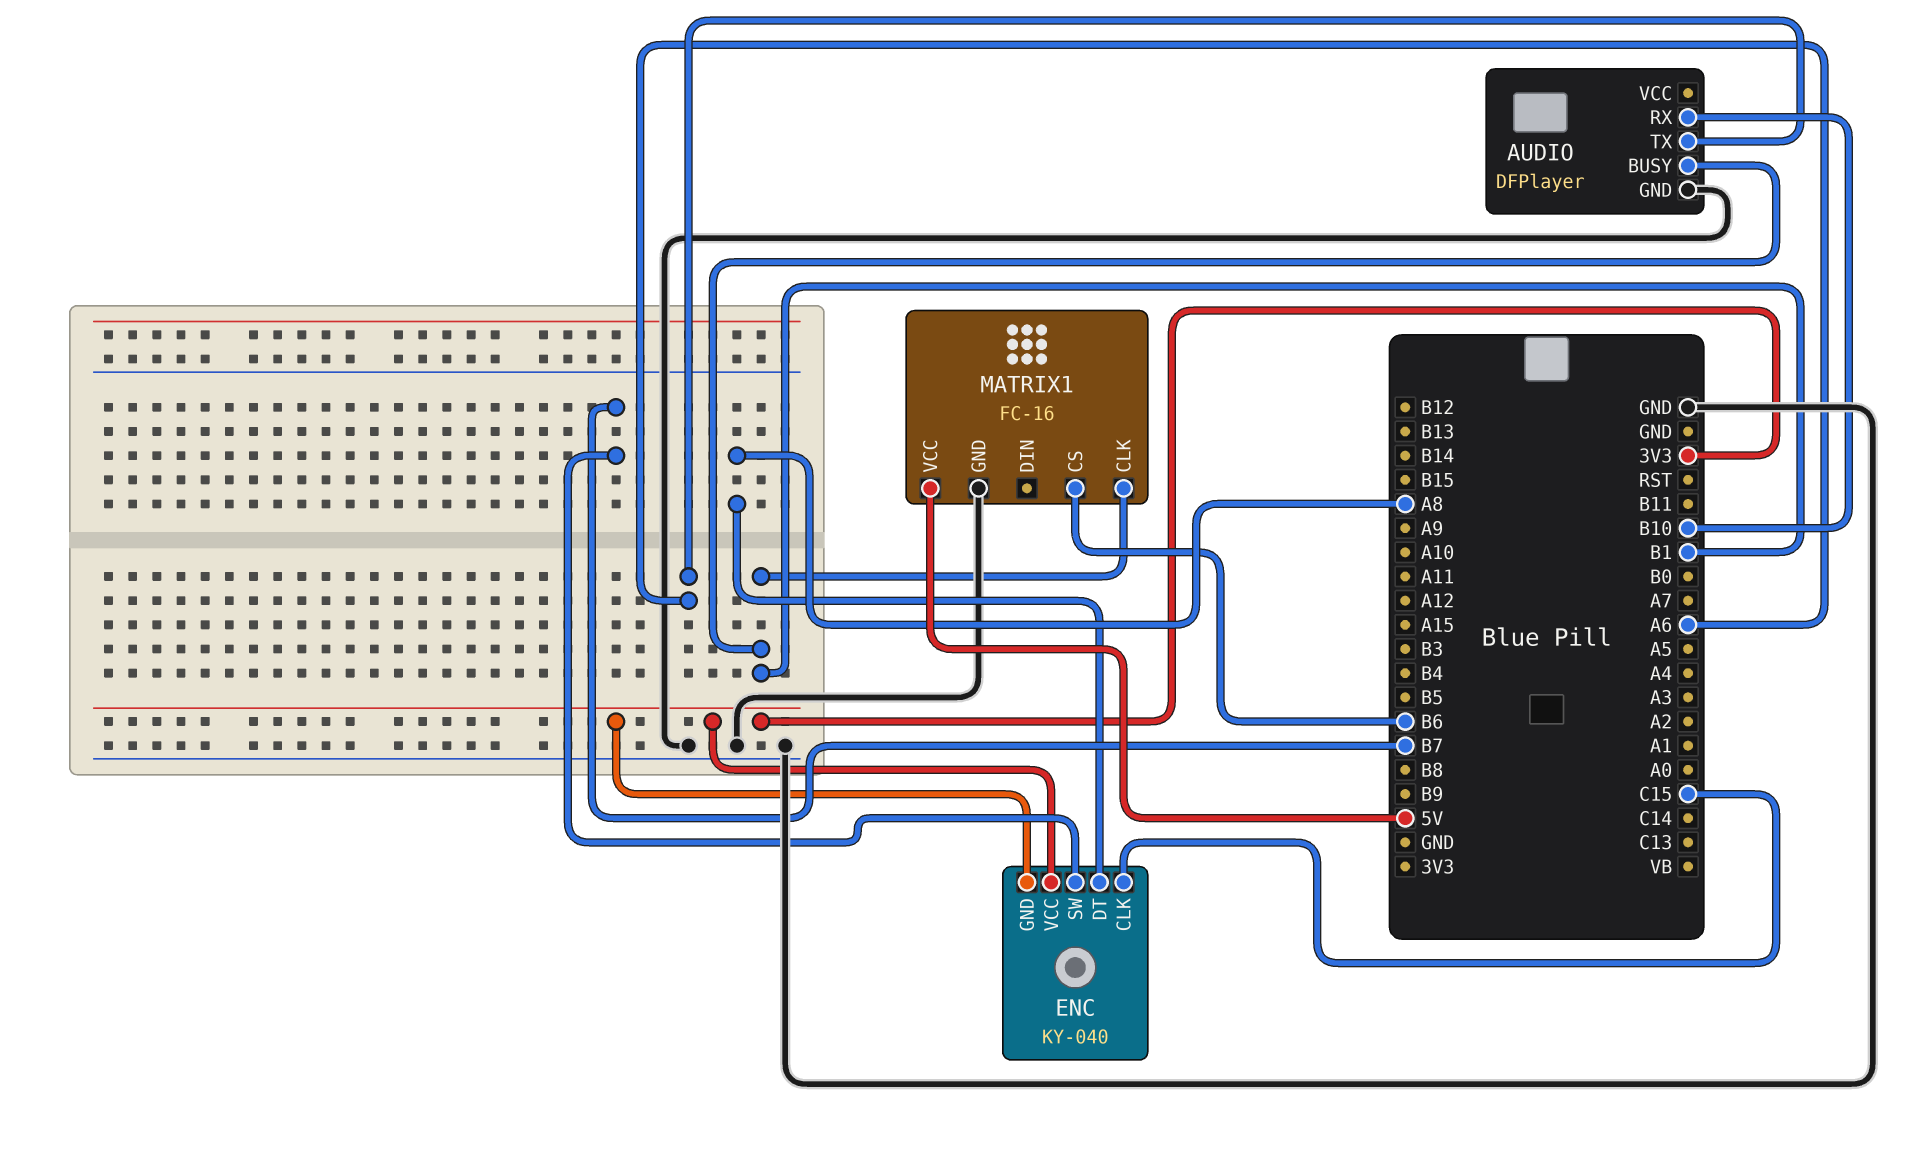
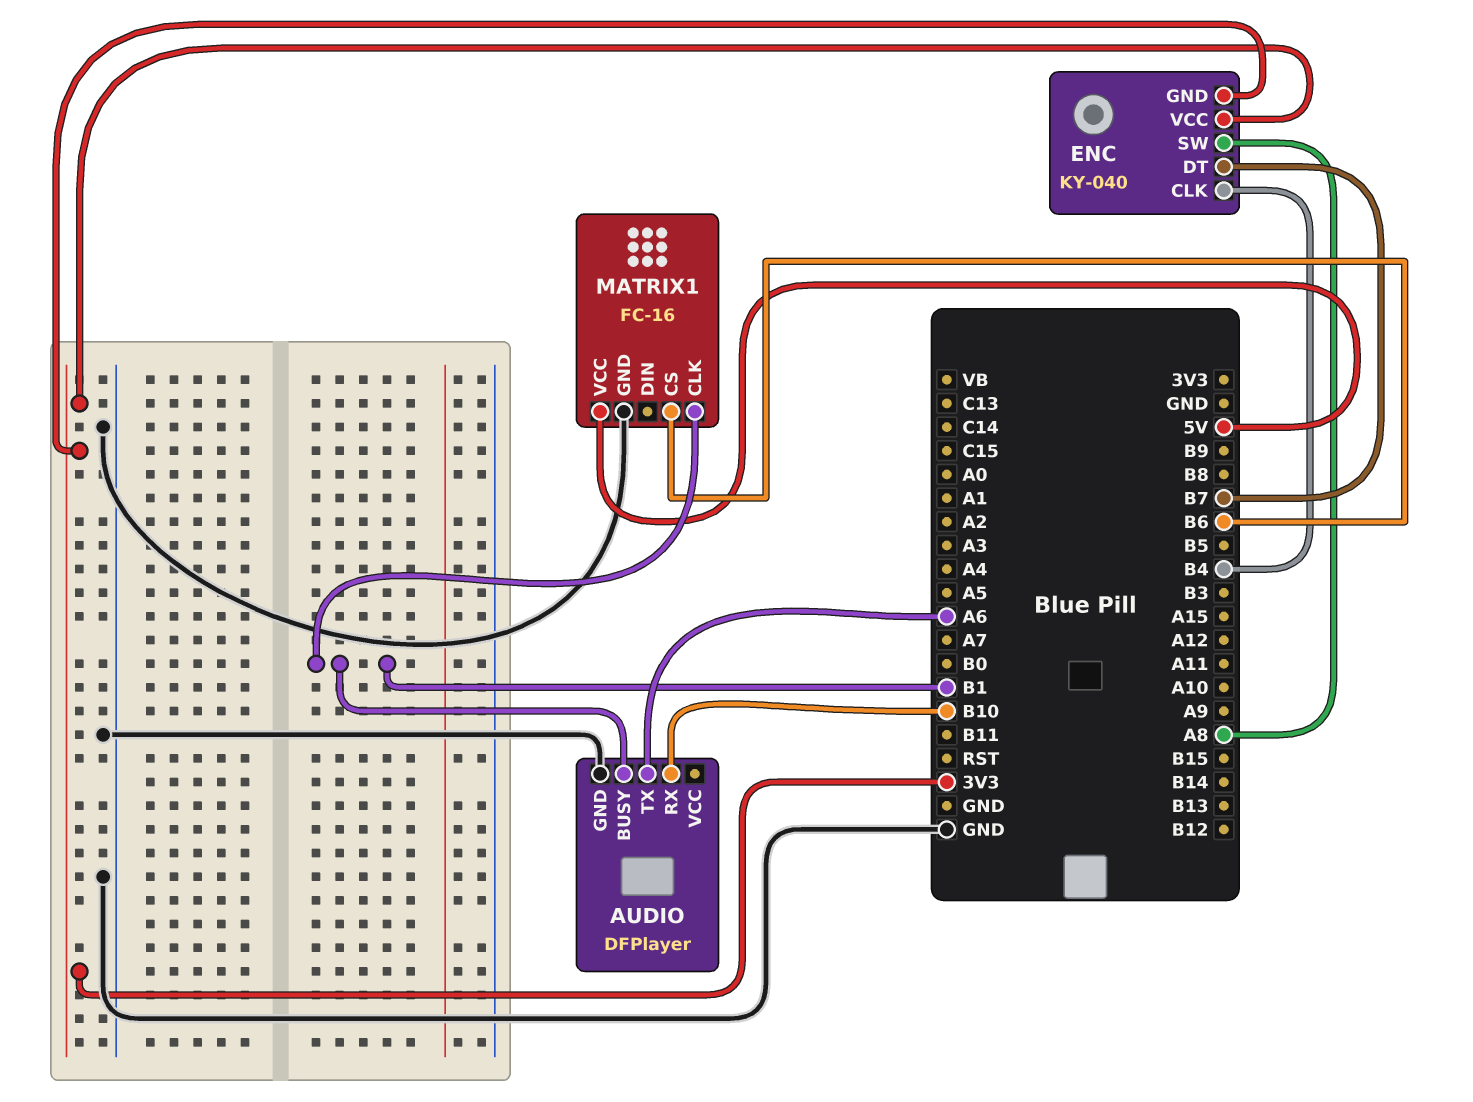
ENC pin CLK: C15 -> B4
ENC pin DT: A8 -> B7
ENC pin SW: B7 -> A8

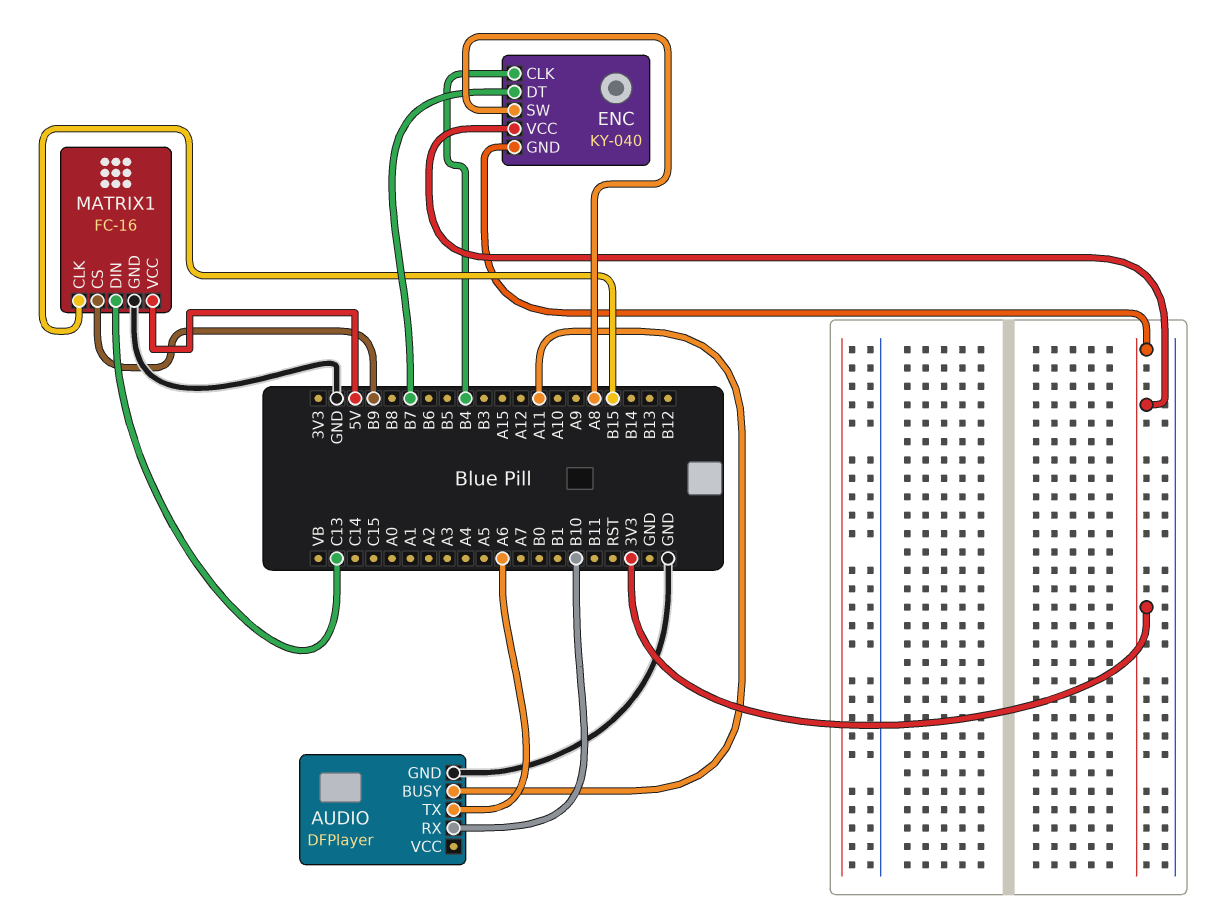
AUDIO pin BUSY: B1 -> A11
MATRIX1 pin CLK: B1 -> B15
MATRIX1 pin CS: B6 -> B9
MATRIX1 pin DIN: none -> C13

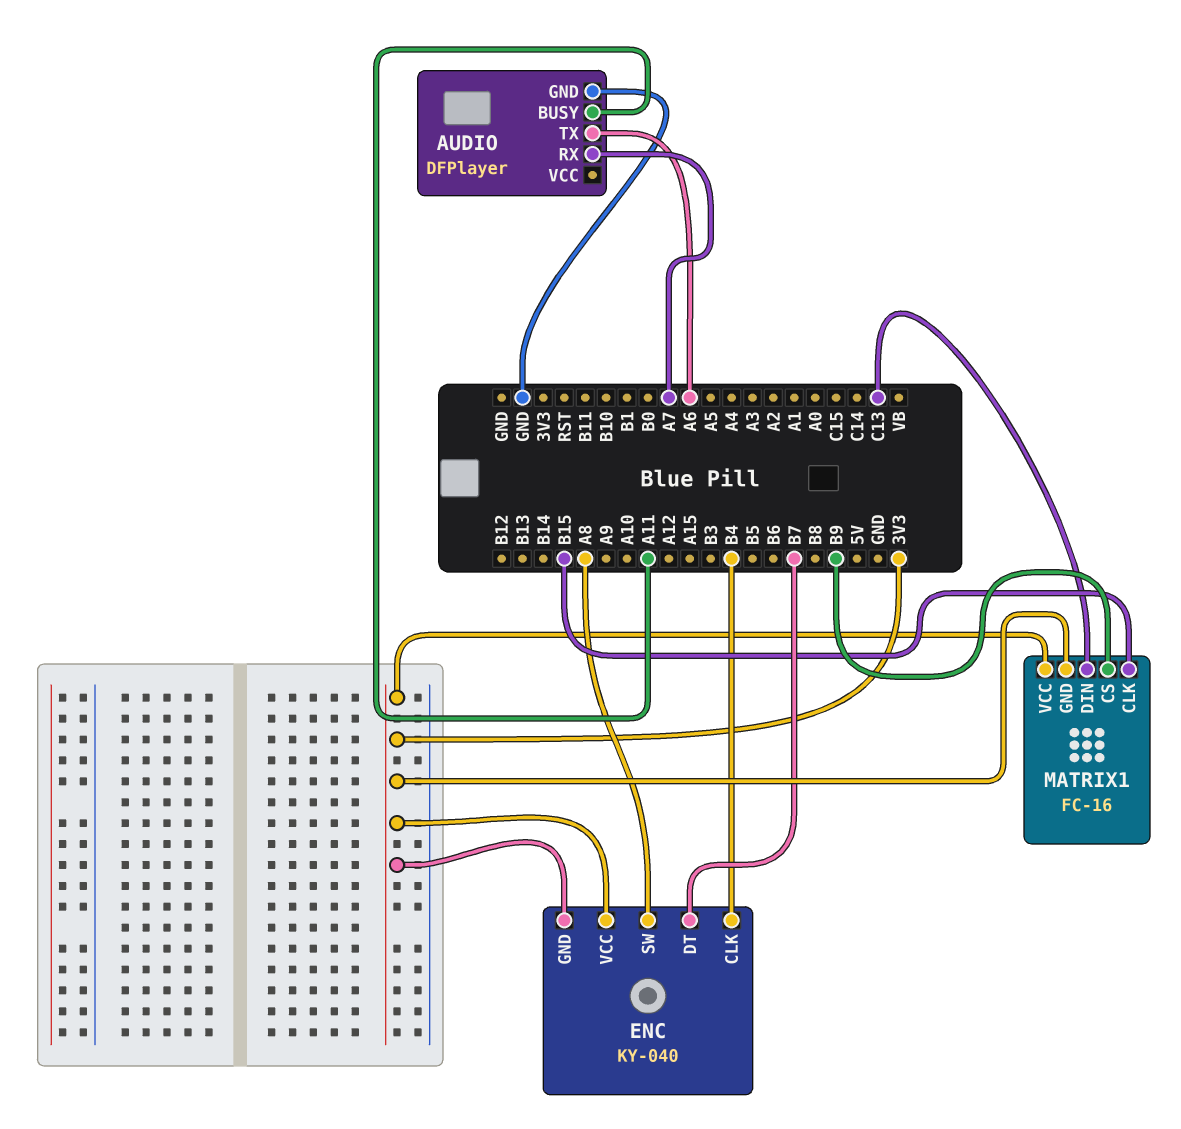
AUDIO pin RX: B10 -> A7
MATRIX1 pin GND: GND -> 3V3
MATRIX1 pin VCC: 5V -> 3V3

